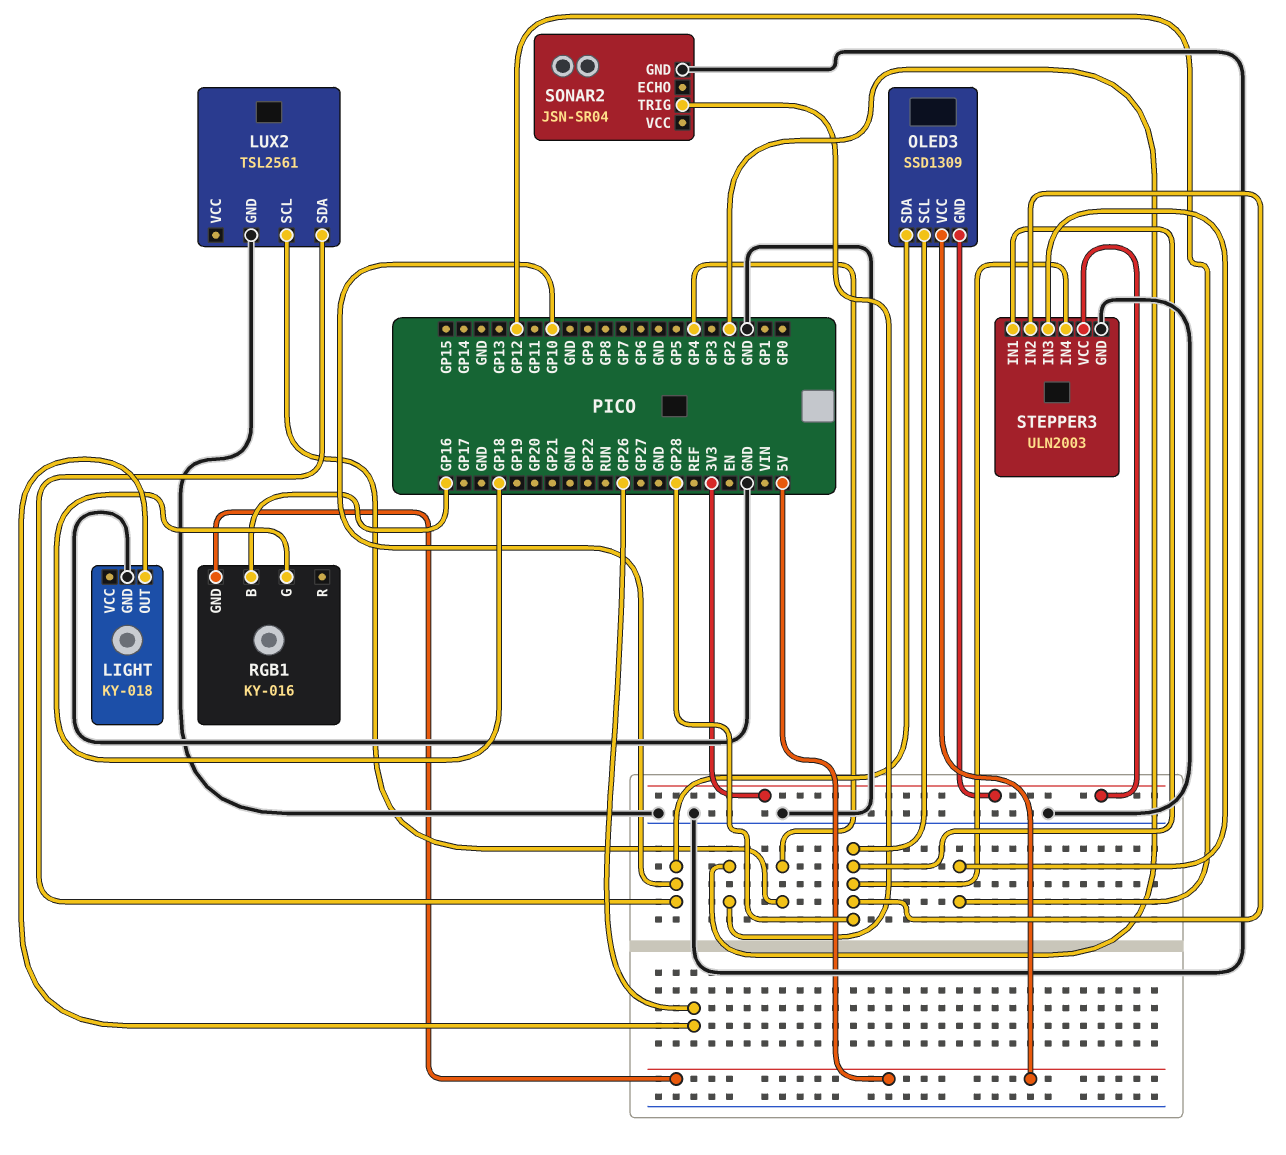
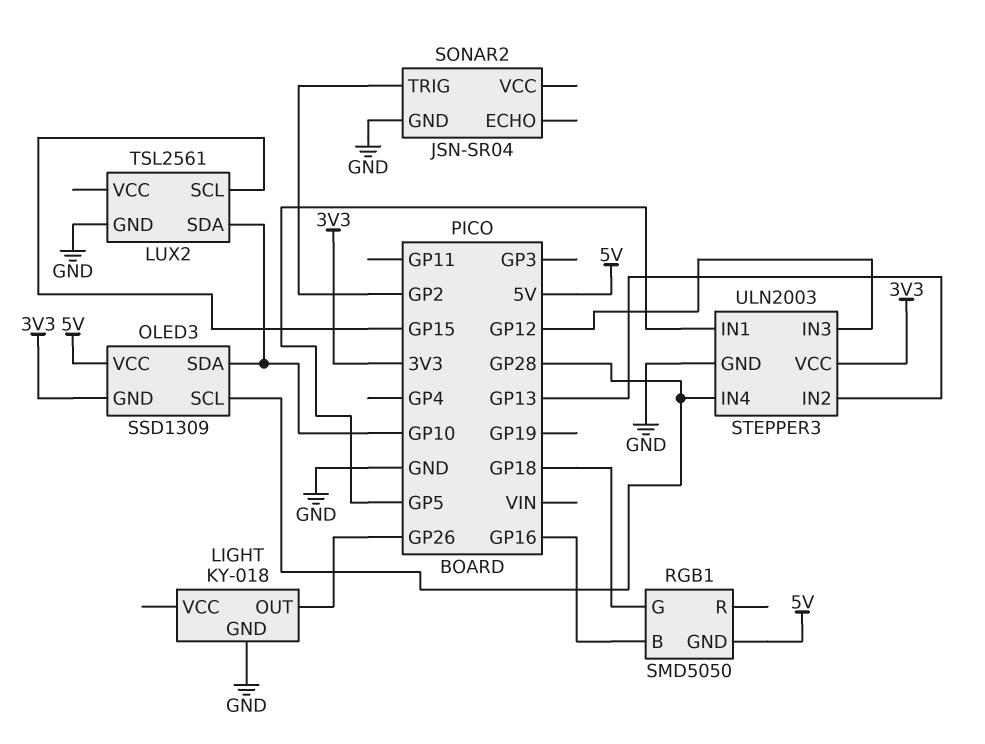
LUX2 pin SCL: GP4 -> GP15
RGB1: KY-016 -> SMD5050
STEPPER3 pin IN1: GP28 -> GP5
STEPPER3 pin IN2: GP28 -> GP13

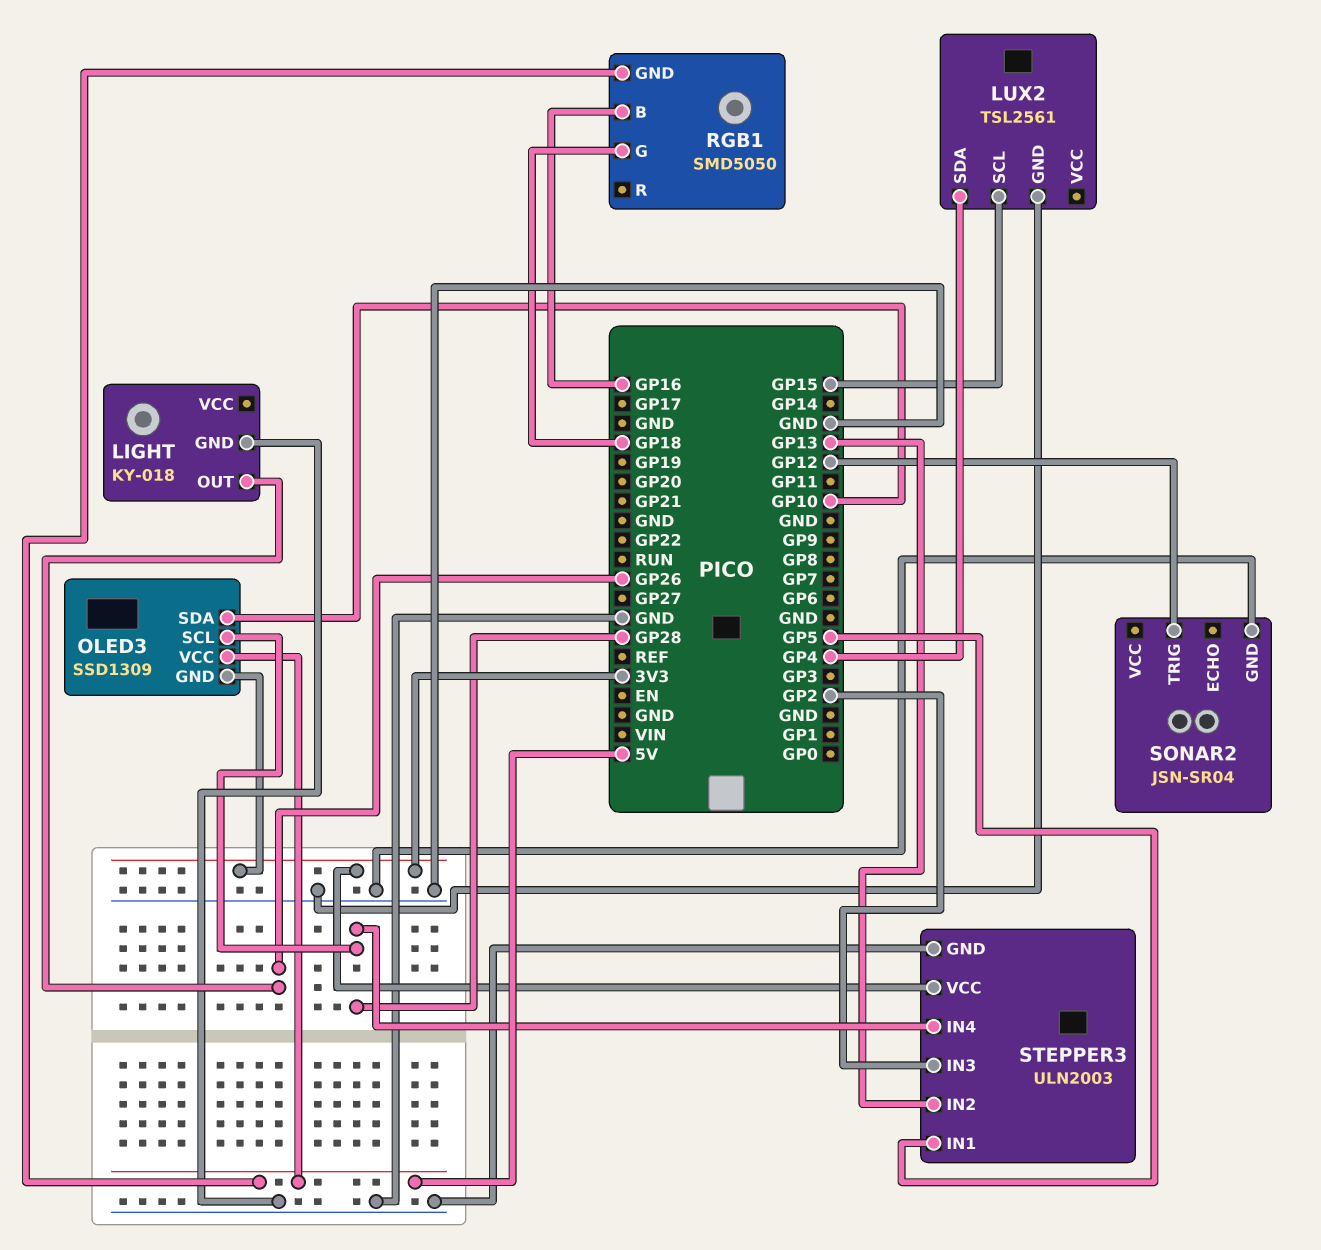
LUX2 pin SDA: GP10 -> GP4
SONAR2 pin TRIG: GP2 -> GP12
STEPPER3 pin IN3: GP12 -> GP2

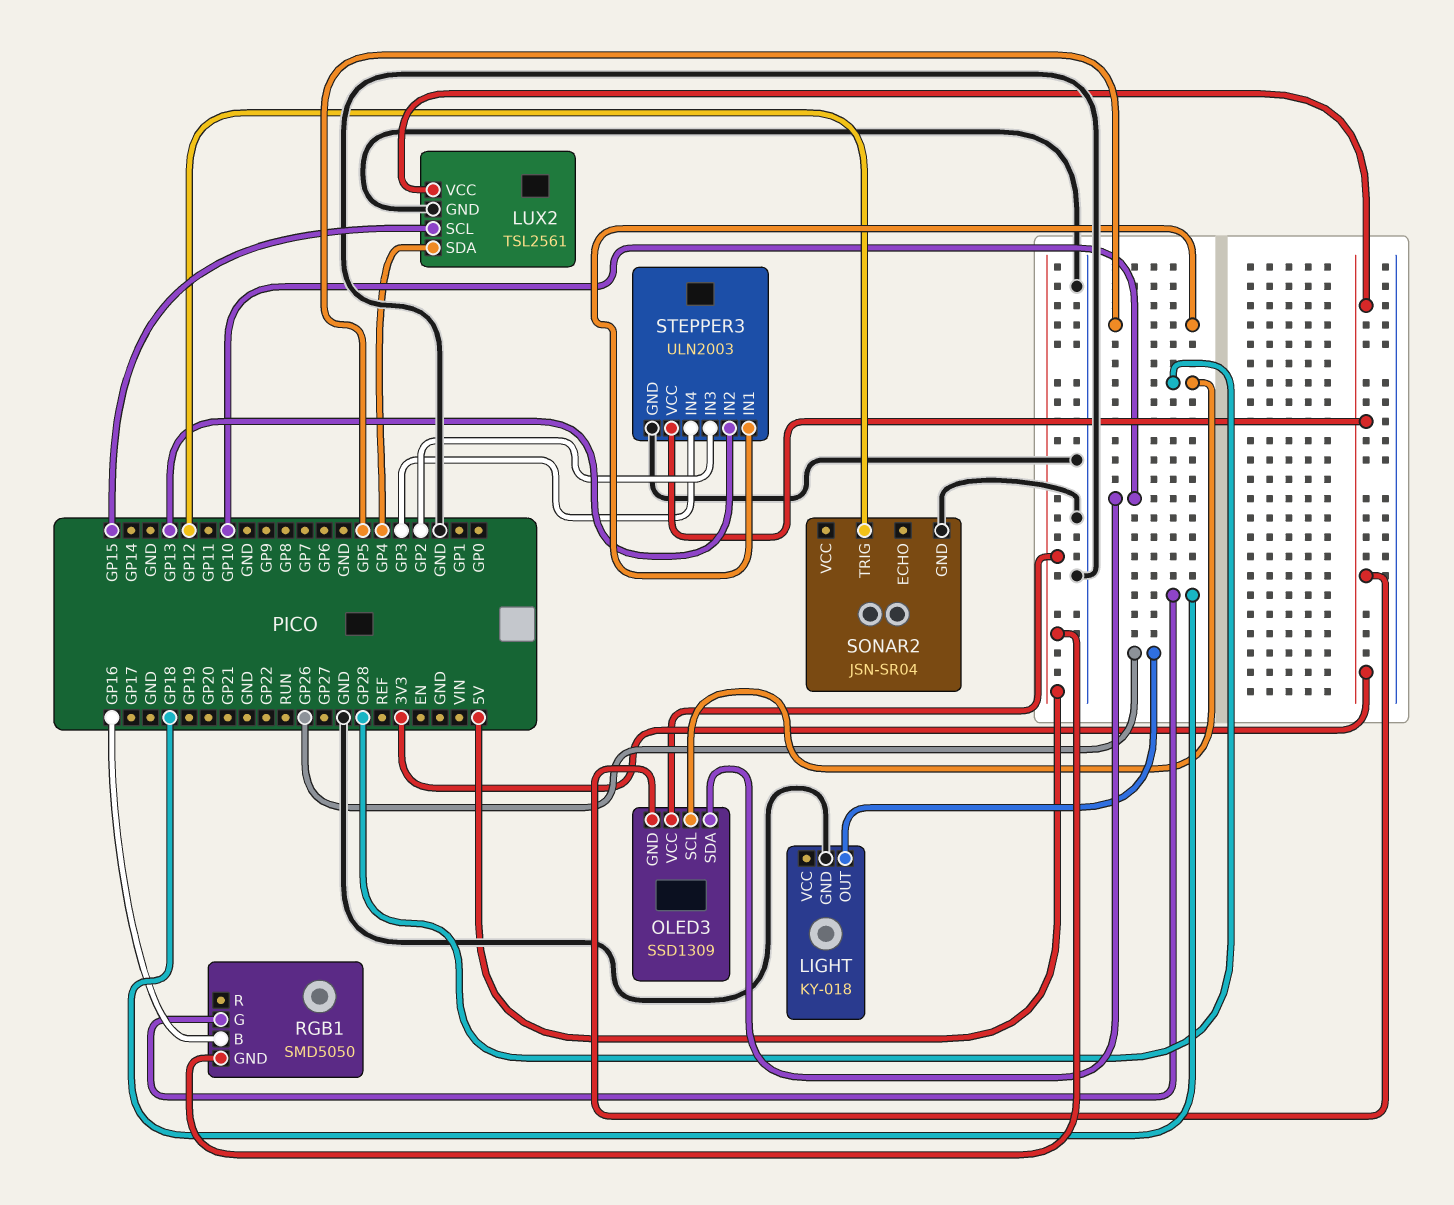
LUX2 pin VCC: none -> 3V3
STEPPER3 pin IN4: GP28 -> GP3

